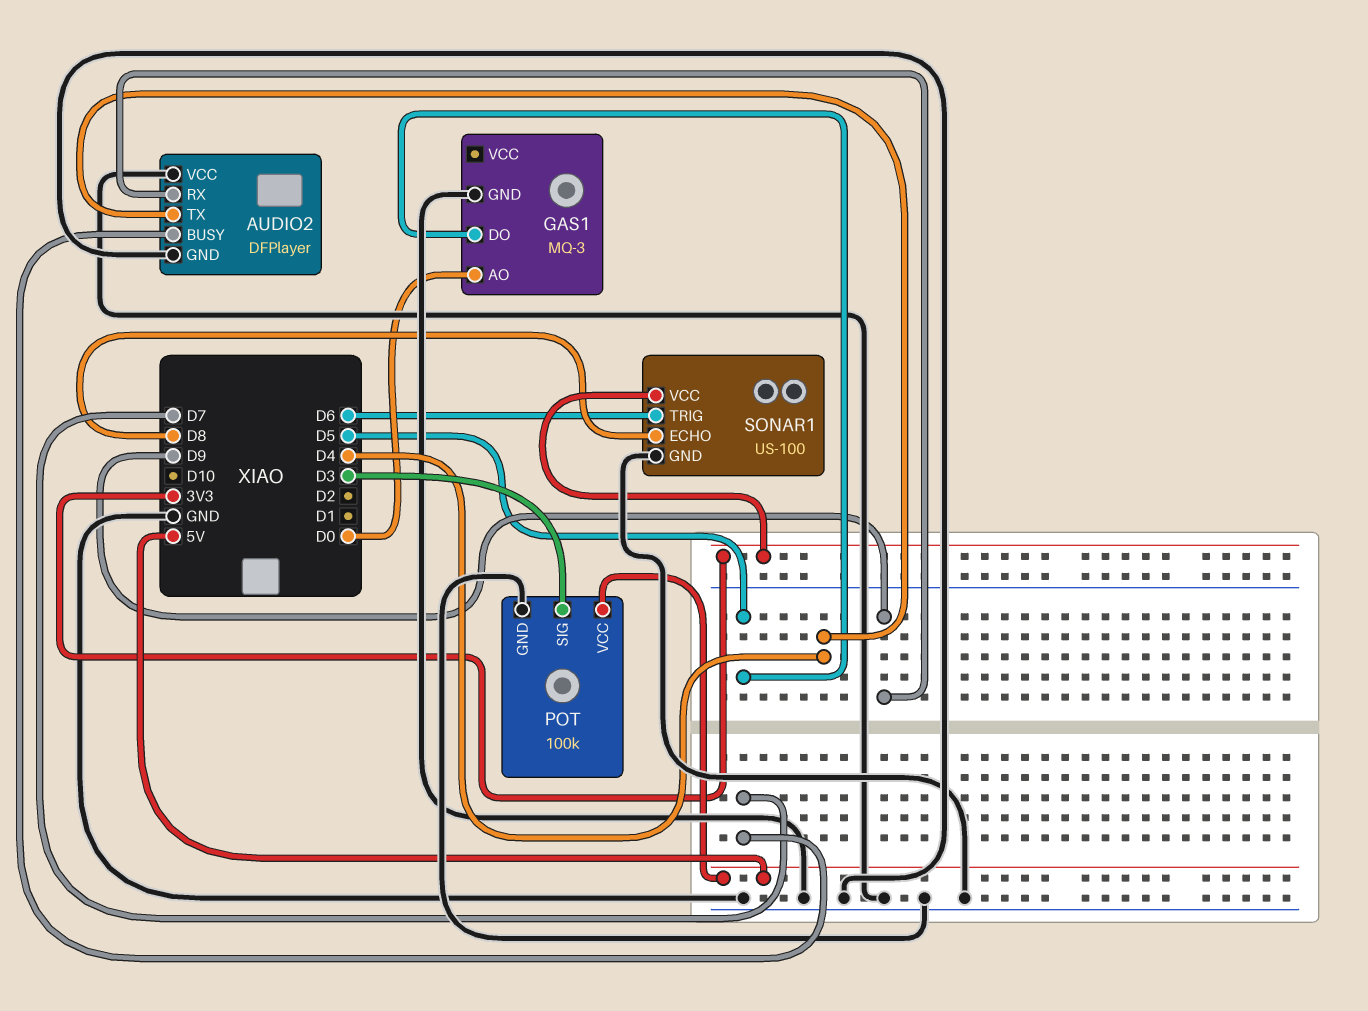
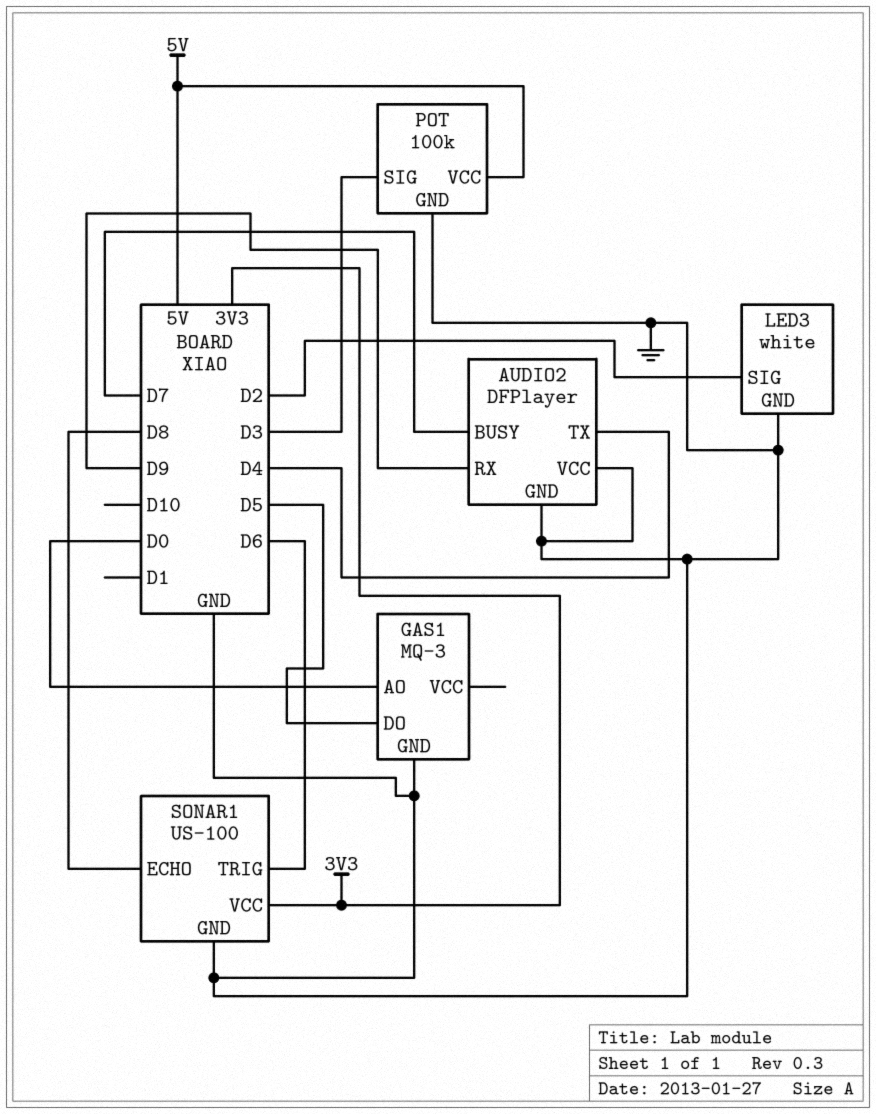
LED3: none -> white
LED3 pin GND: none -> GND
LED3 pin SIG: none -> D2

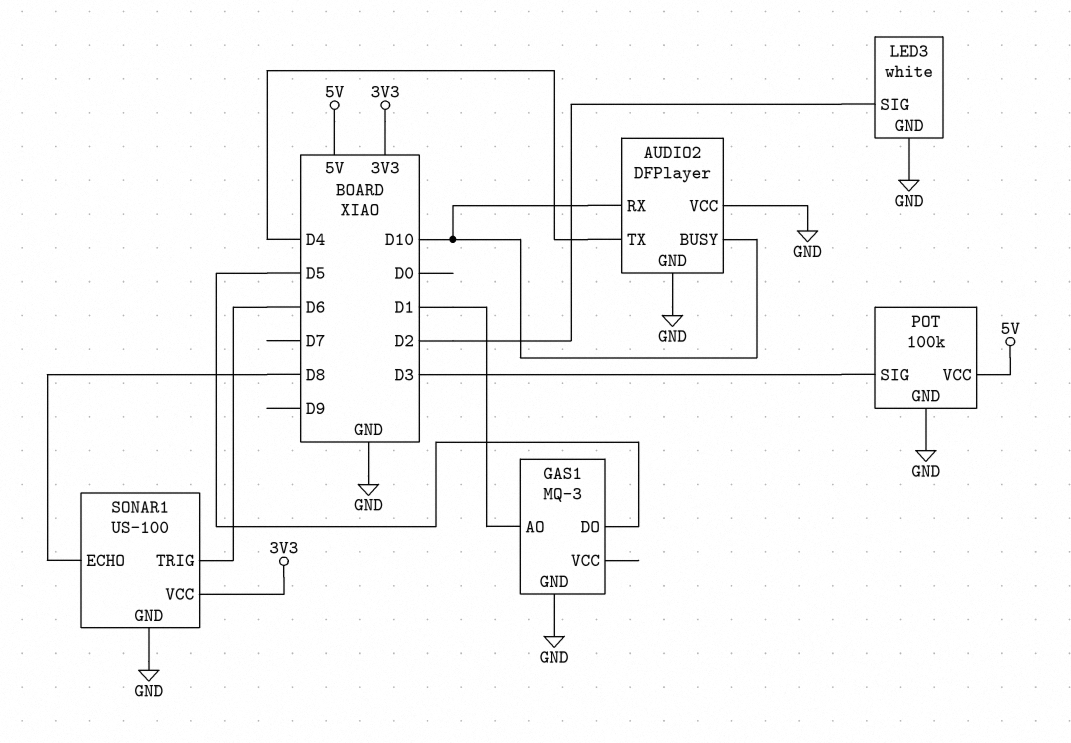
AUDIO2 pin BUSY: D7 -> D10
AUDIO2 pin RX: D9 -> D10
GAS1 pin AO: D0 -> D1

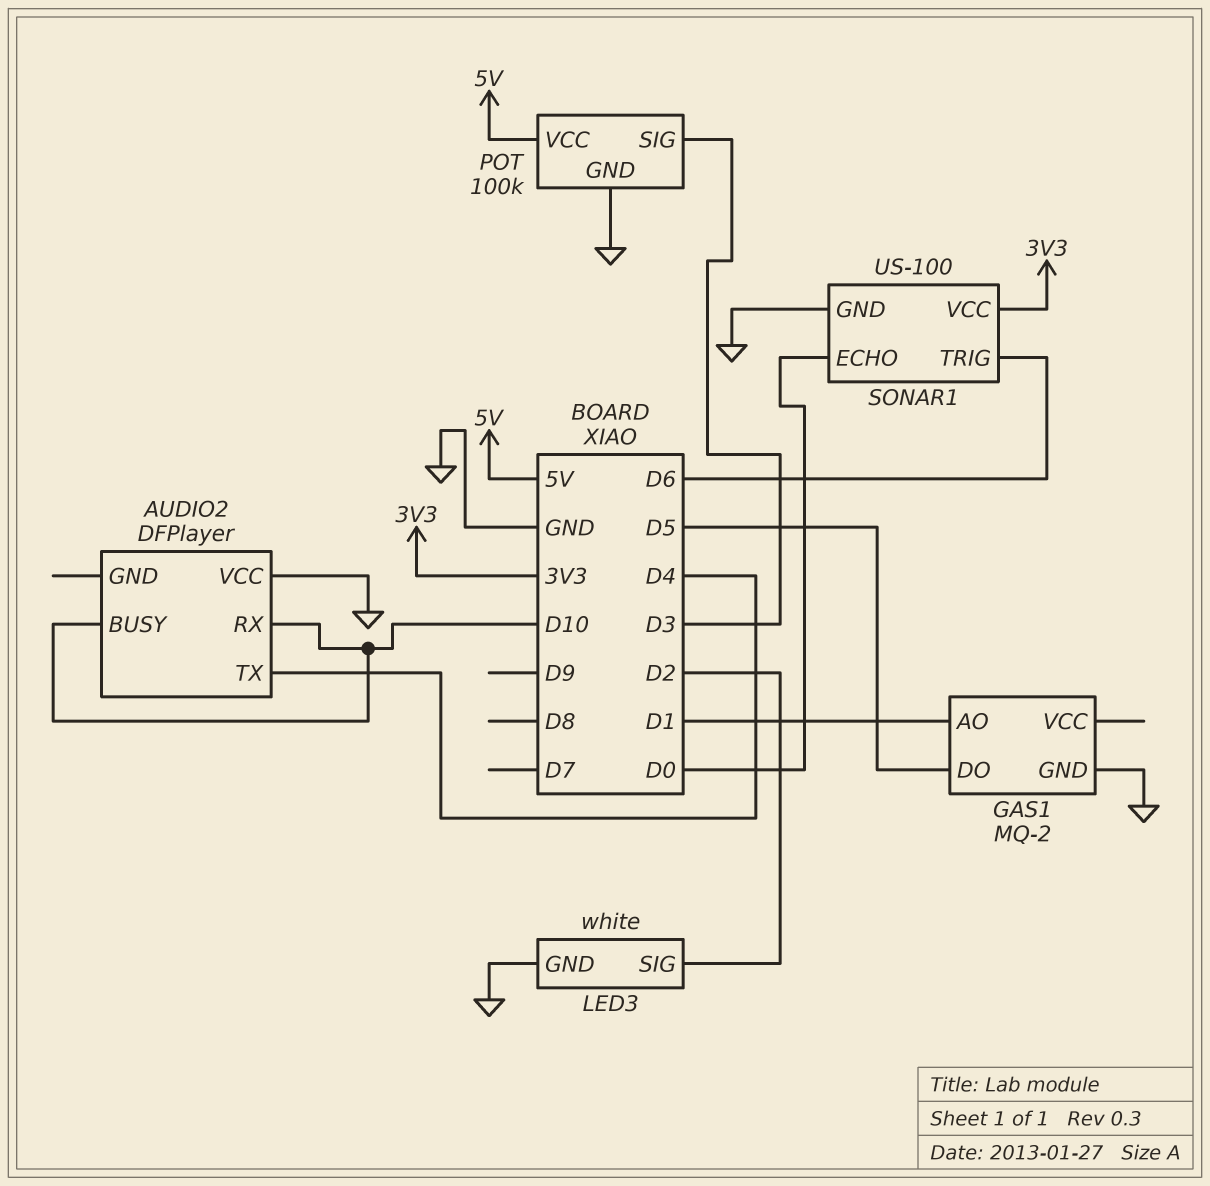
AUDIO2 pin GND: GND -> none
GAS1: MQ-3 -> MQ-2
SONAR1 pin ECHO: D8 -> D0

